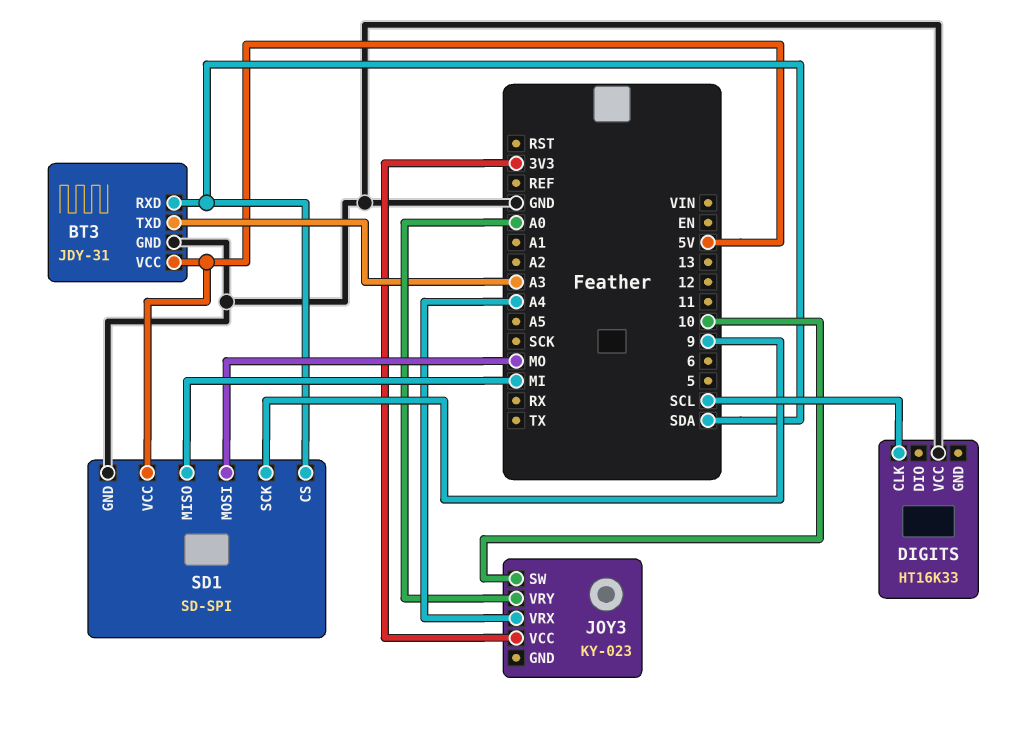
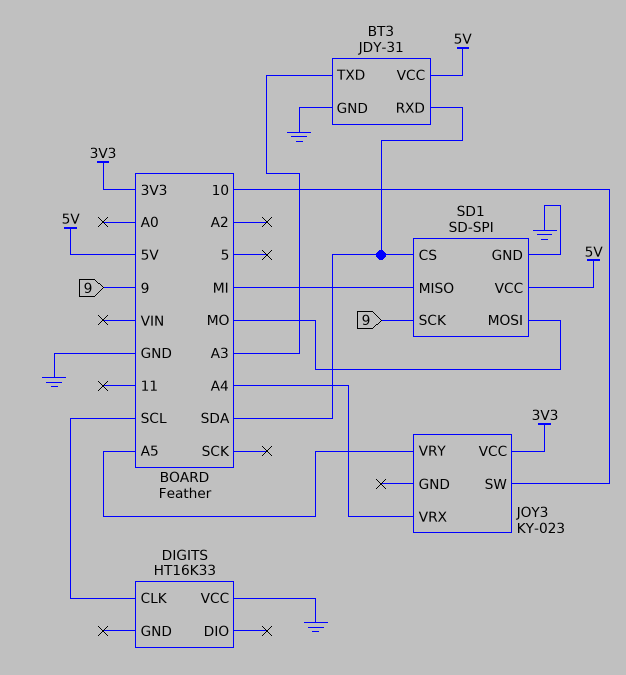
JOY3 pin VRY: A0 -> A5

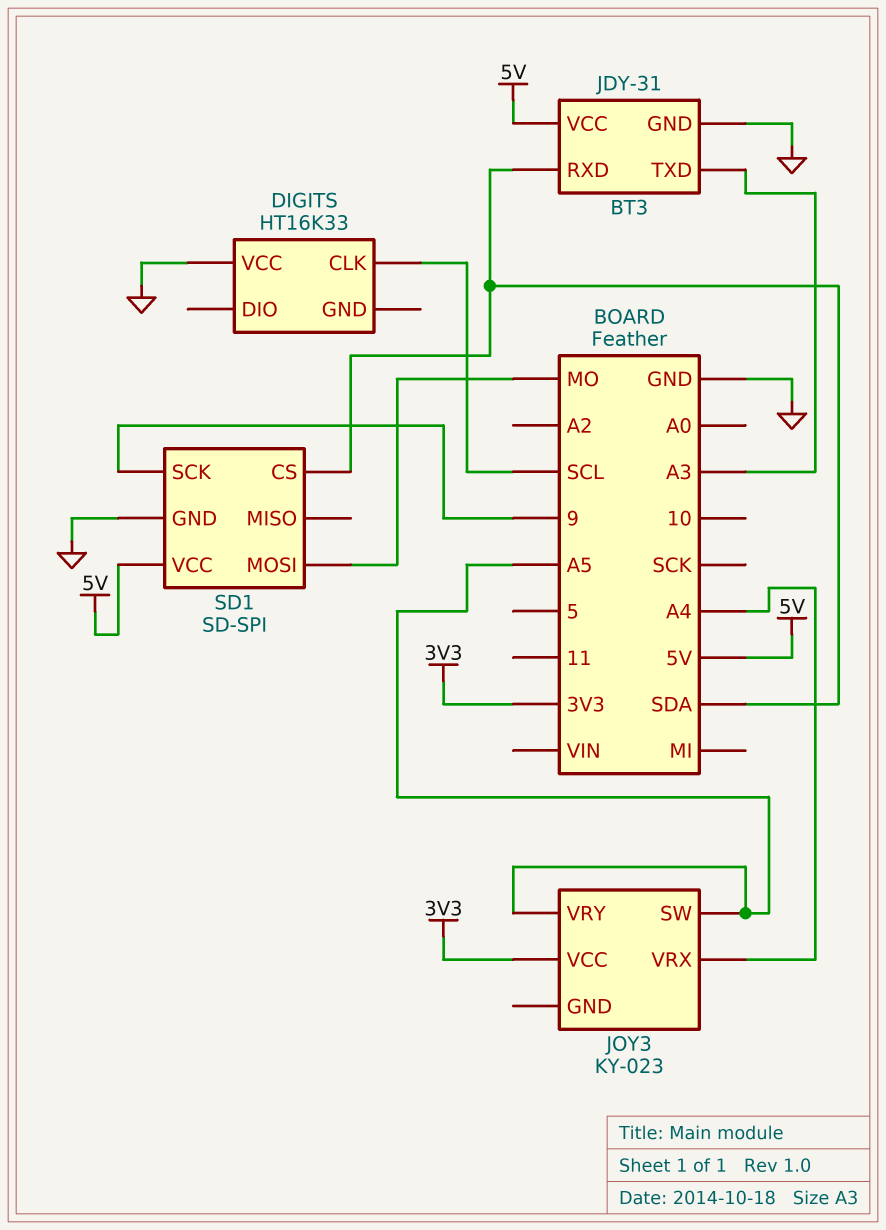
JOY3 pin SW: 10 -> A5
SD1 pin MISO: MI -> none

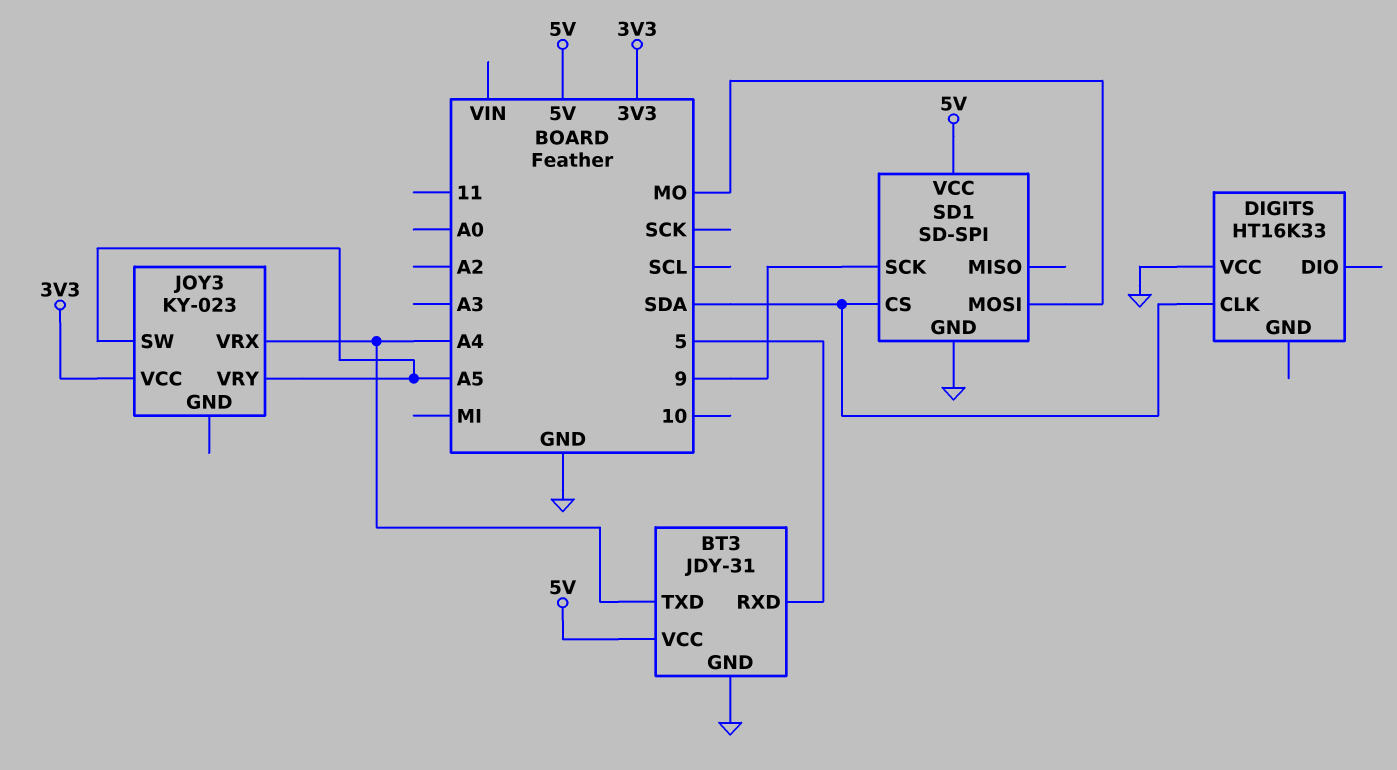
BT3 pin RXD: SDA -> 5
BT3 pin TXD: A3 -> A4
DIGITS pin CLK: SCL -> SDA

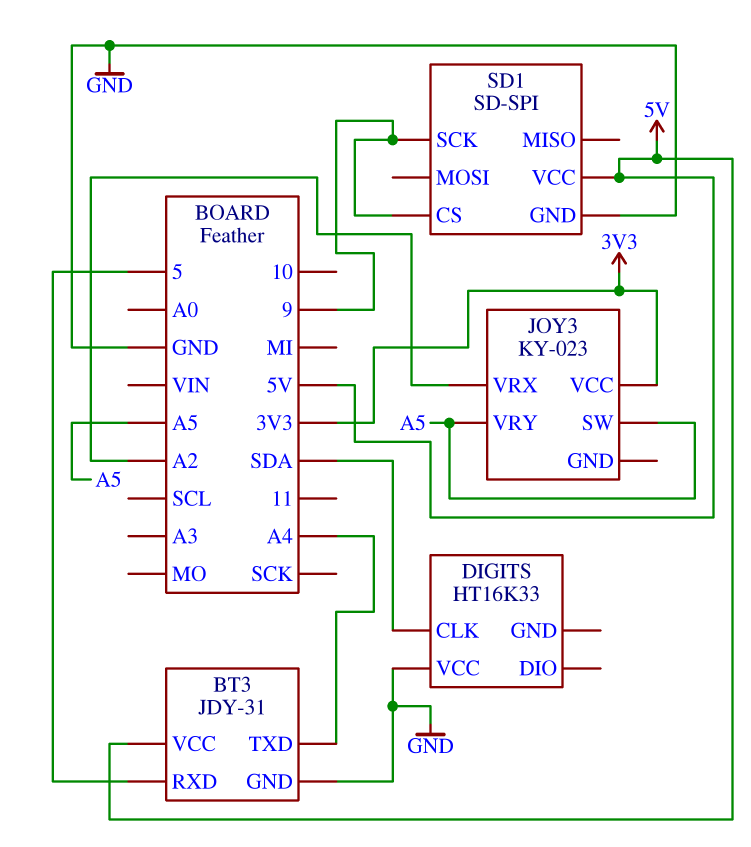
JOY3 pin VRX: A4 -> A2
SD1 pin CS: SDA -> 9
SD1 pin MOSI: MO -> none

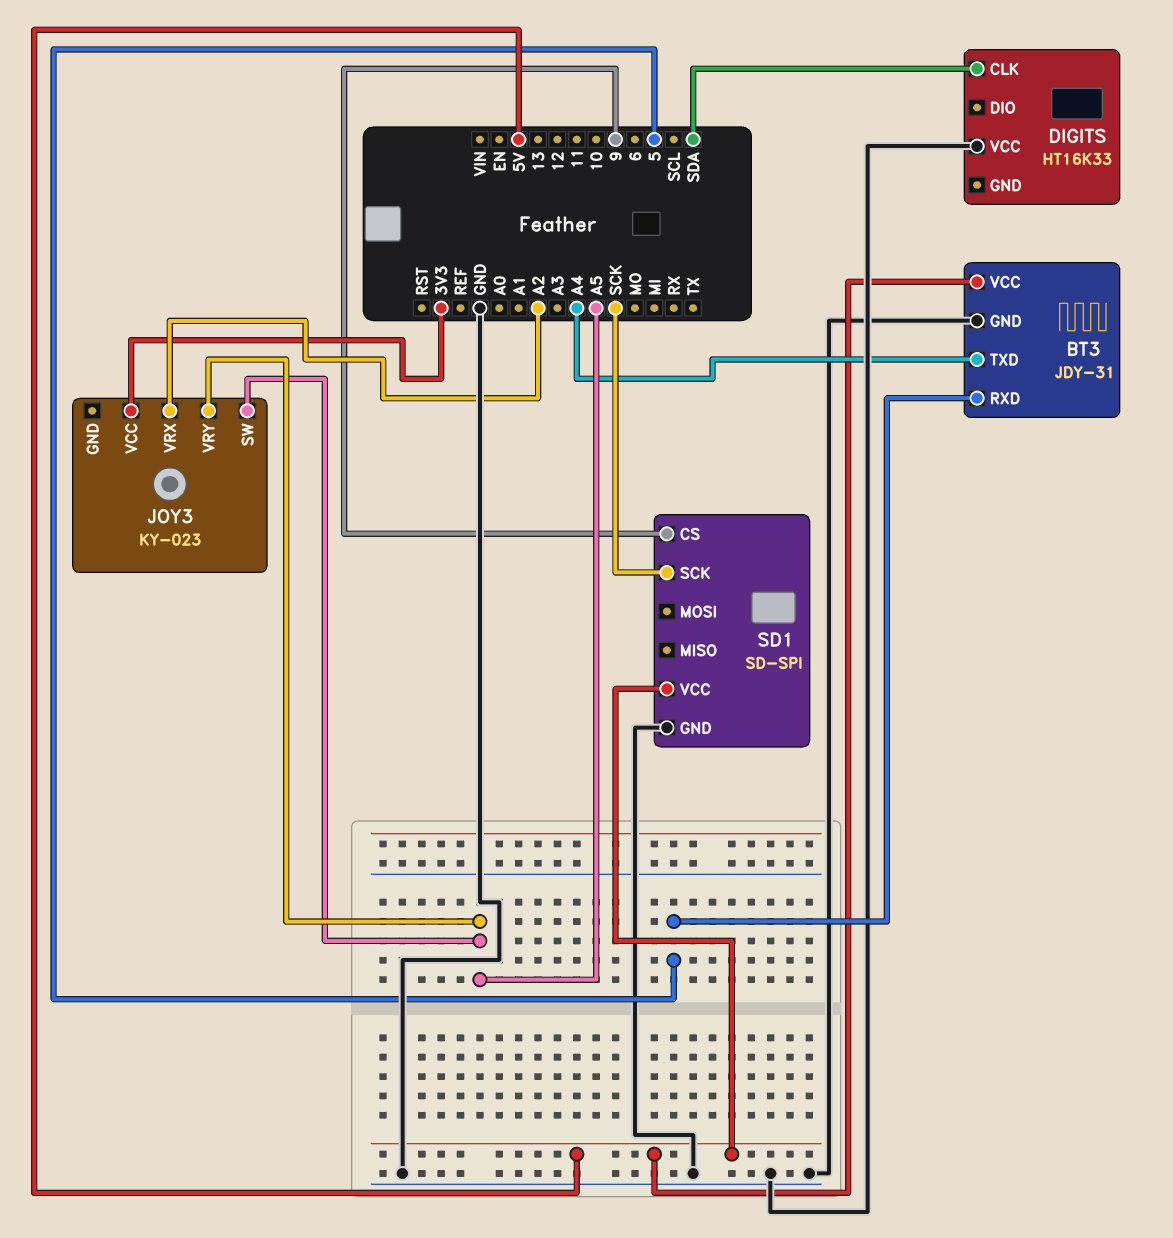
SD1 pin SCK: 9 -> SCK

